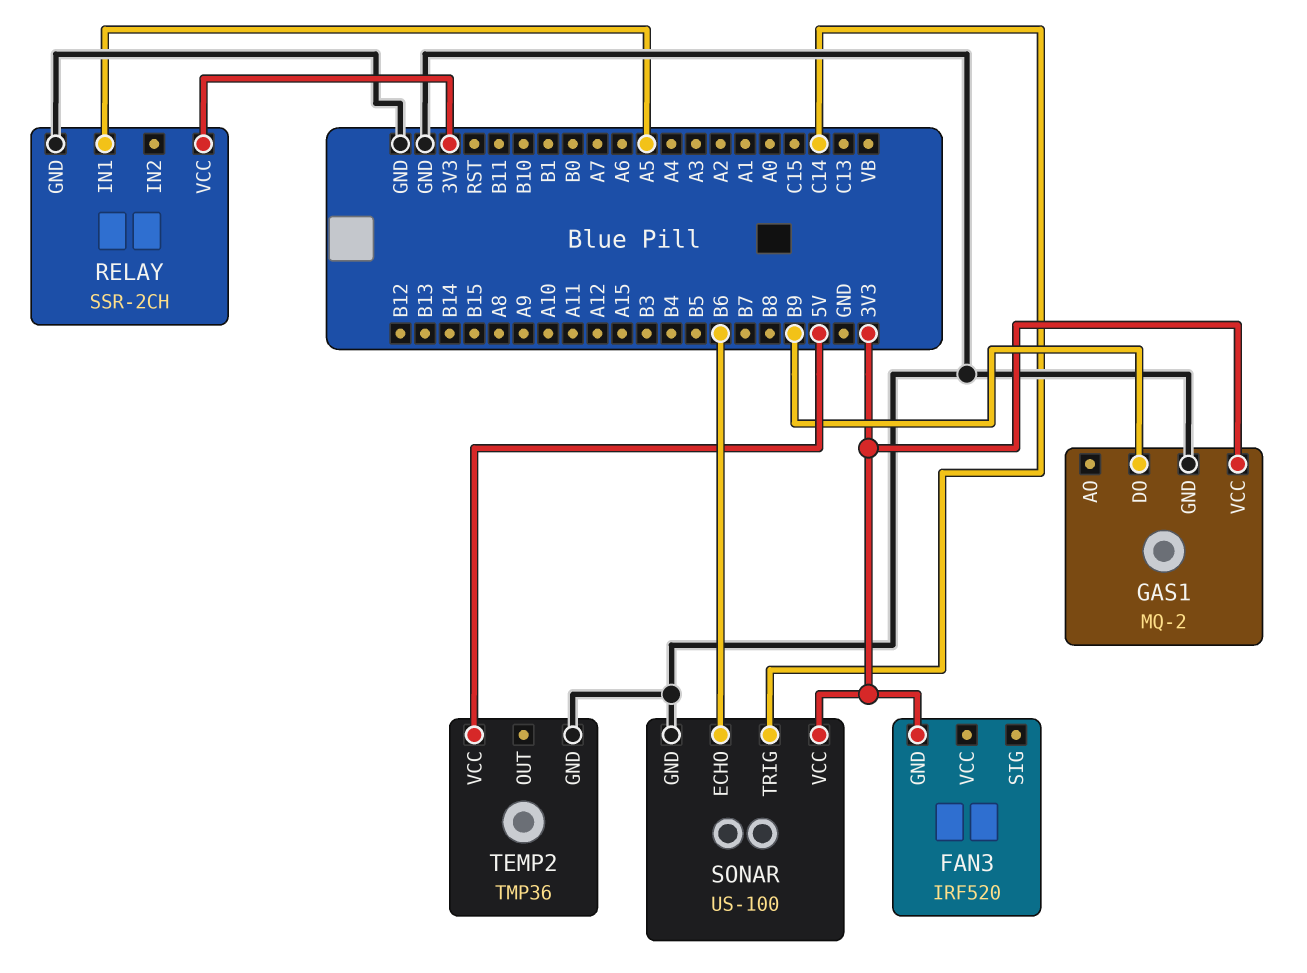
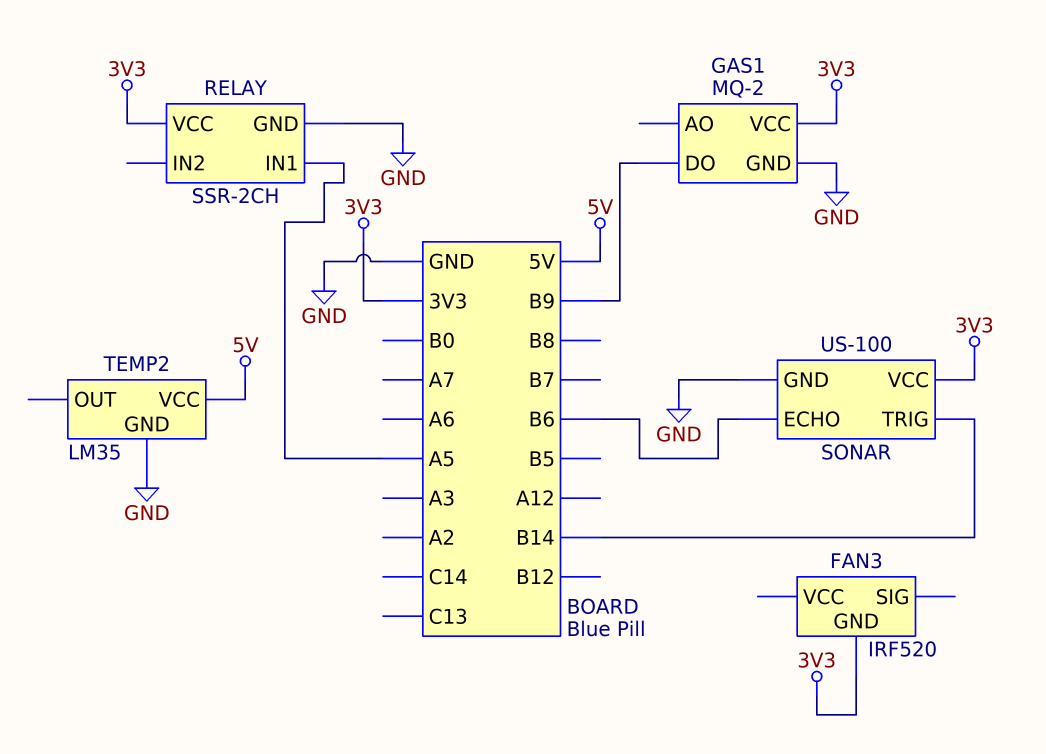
SONAR pin TRIG: C14 -> B14
TEMP2: TMP36 -> LM35

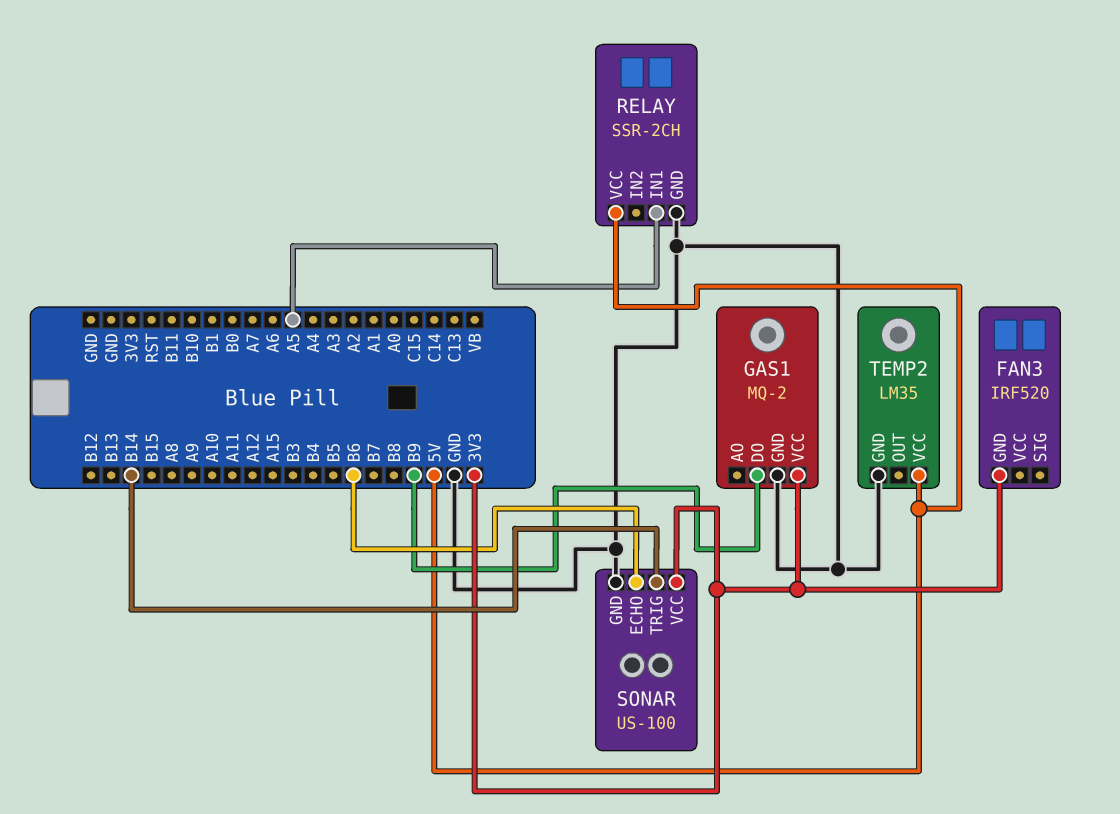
RELAY pin VCC: 3V3 -> 5V

